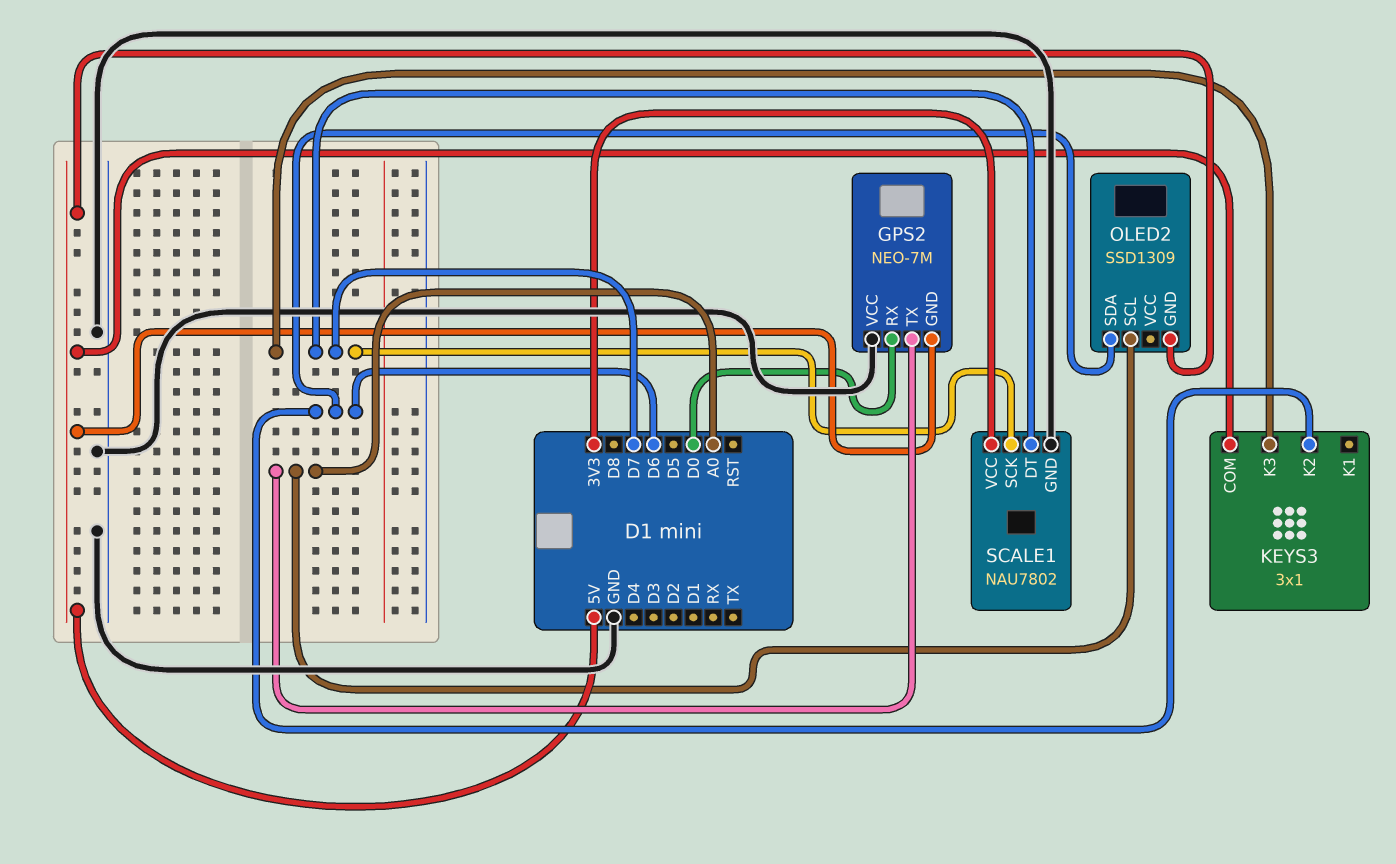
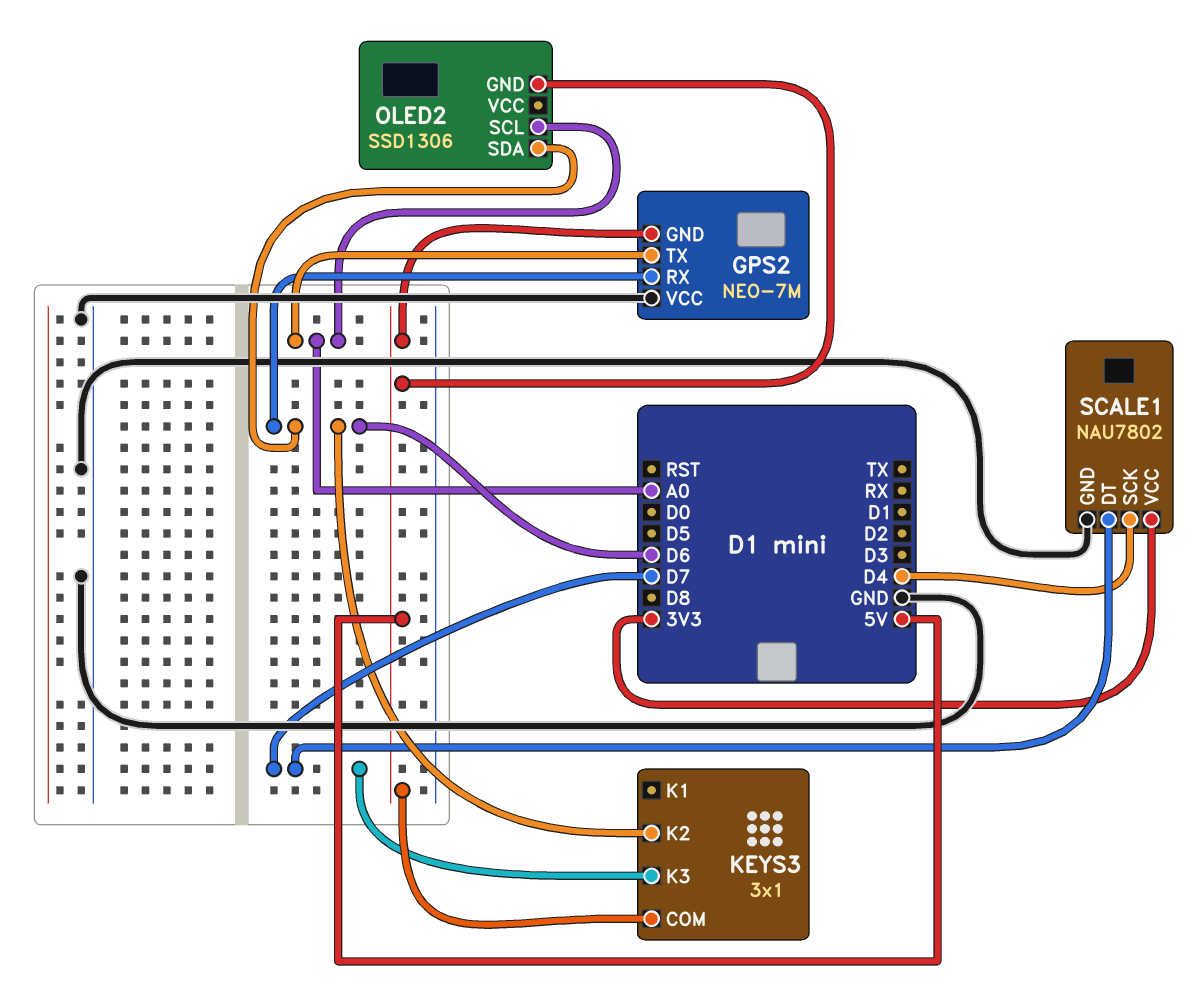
GPS2 pin RX: D0 -> D6
OLED2: SSD1309 -> SSD1306
SCALE1 pin SCK: D7 -> D4

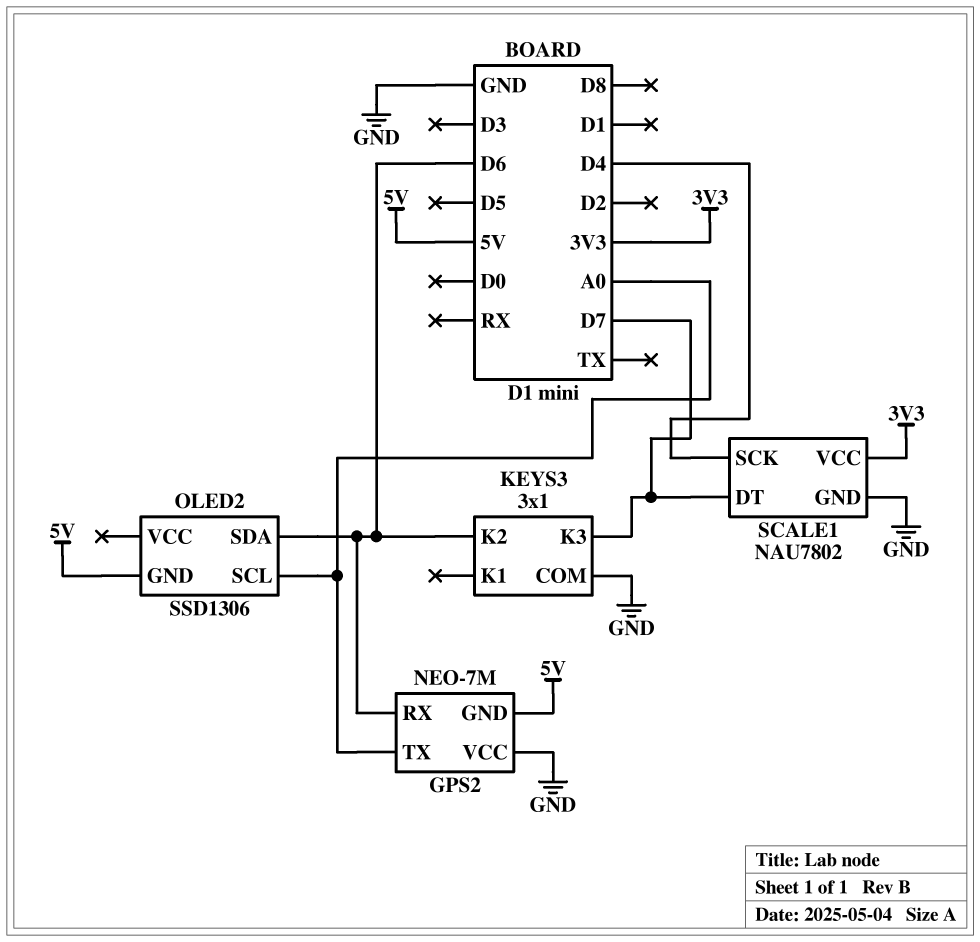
KEYS3 pin COM: 5V -> GND

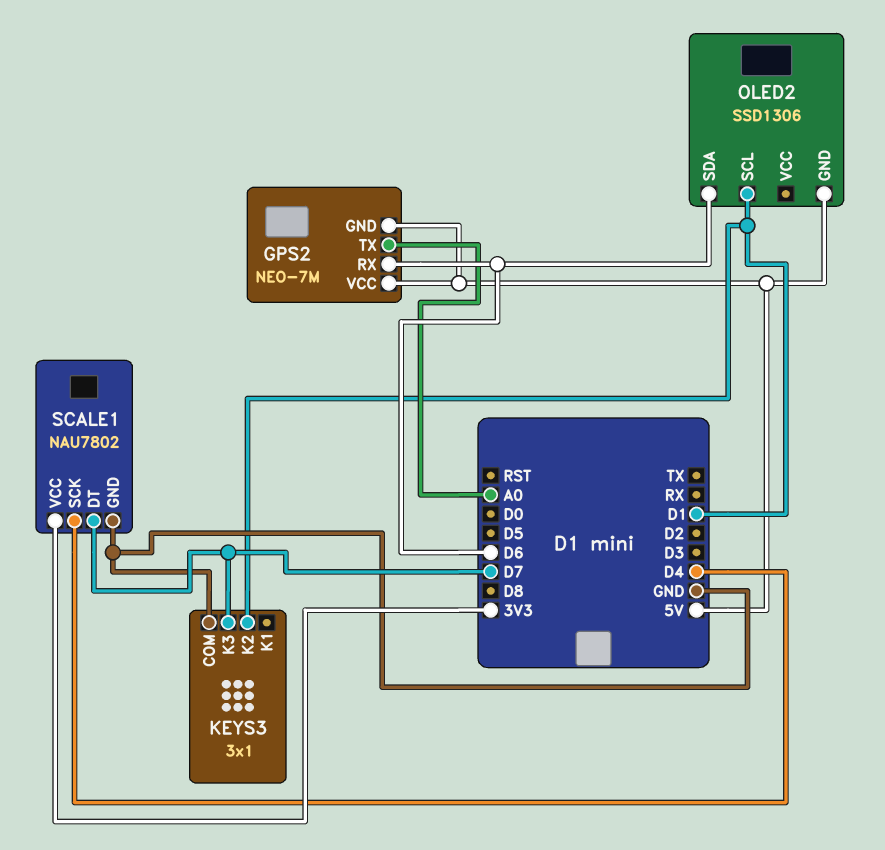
GPS2 pin VCC: GND -> 5V
KEYS3 pin K2: D6 -> D1
OLED2 pin SCL: A0 -> D1

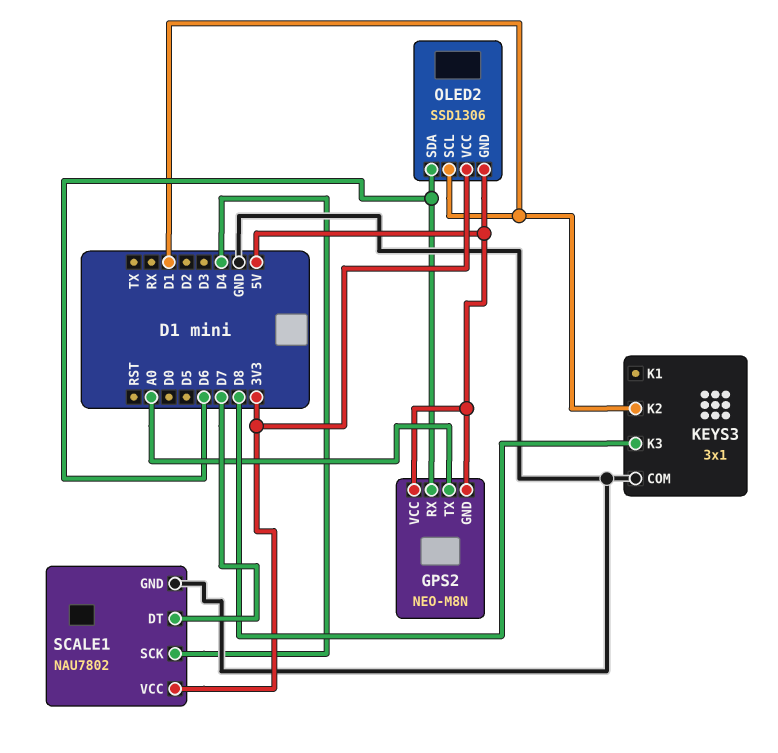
GPS2: NEO-7M -> NEO-M8N
KEYS3 pin K3: D7 -> D8
OLED2 pin VCC: none -> 3V3

